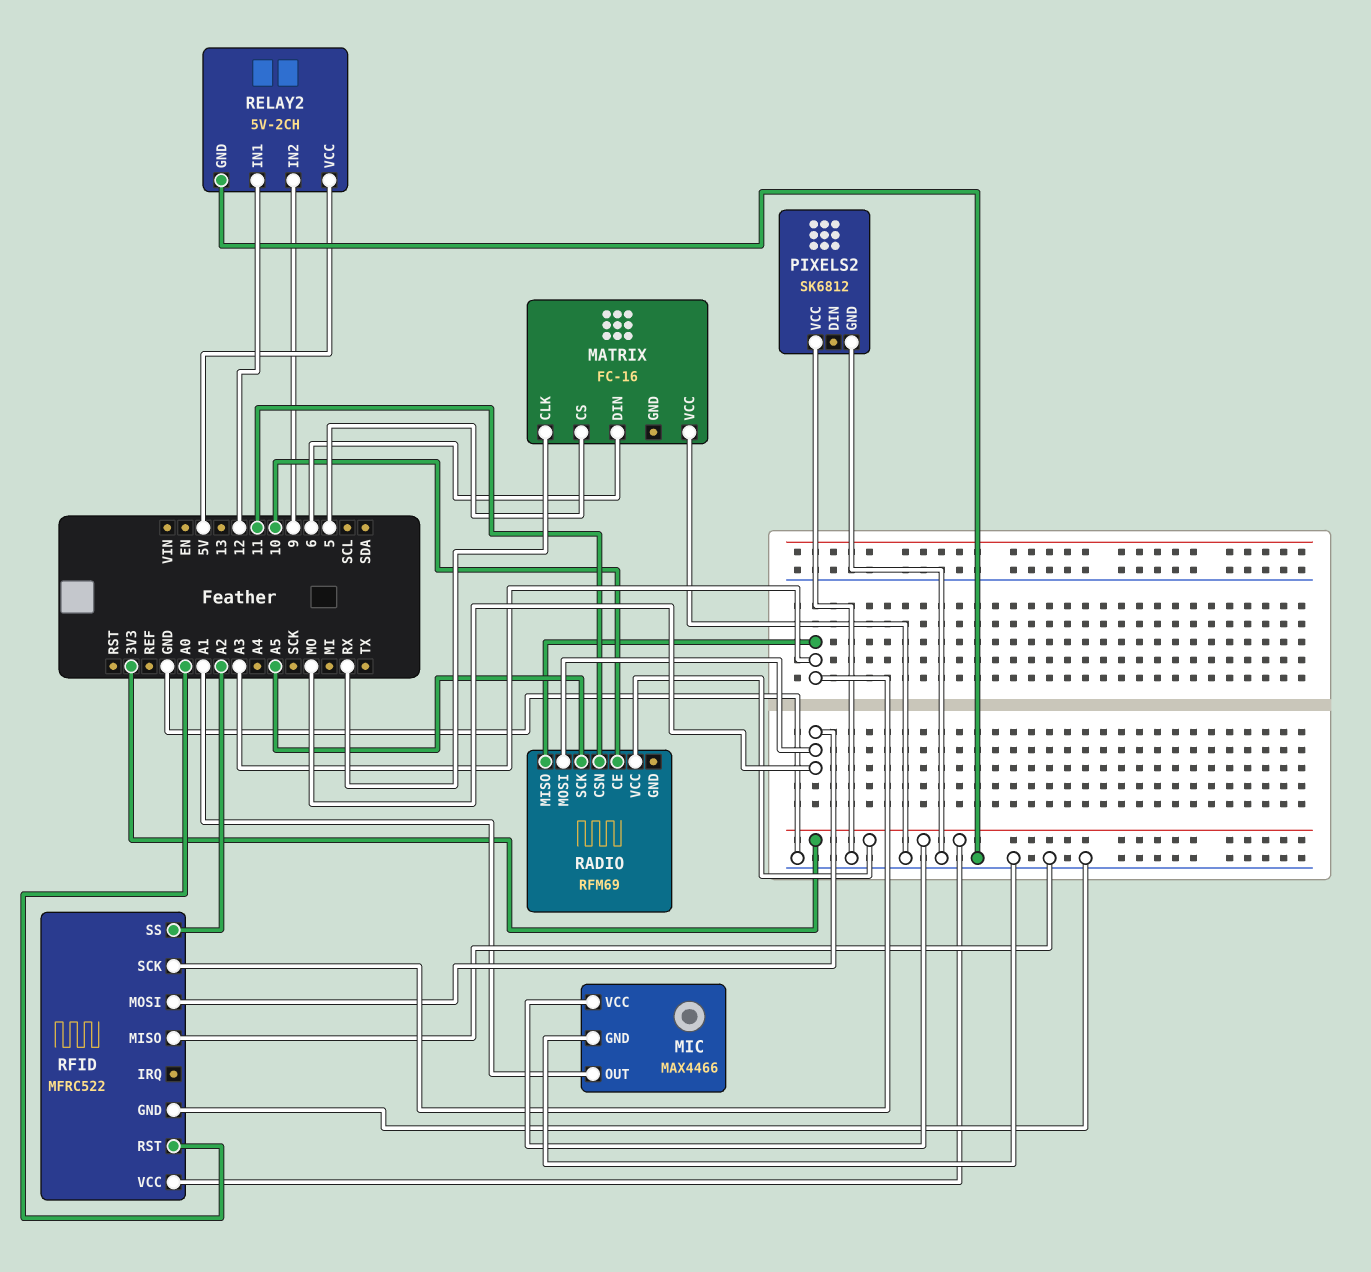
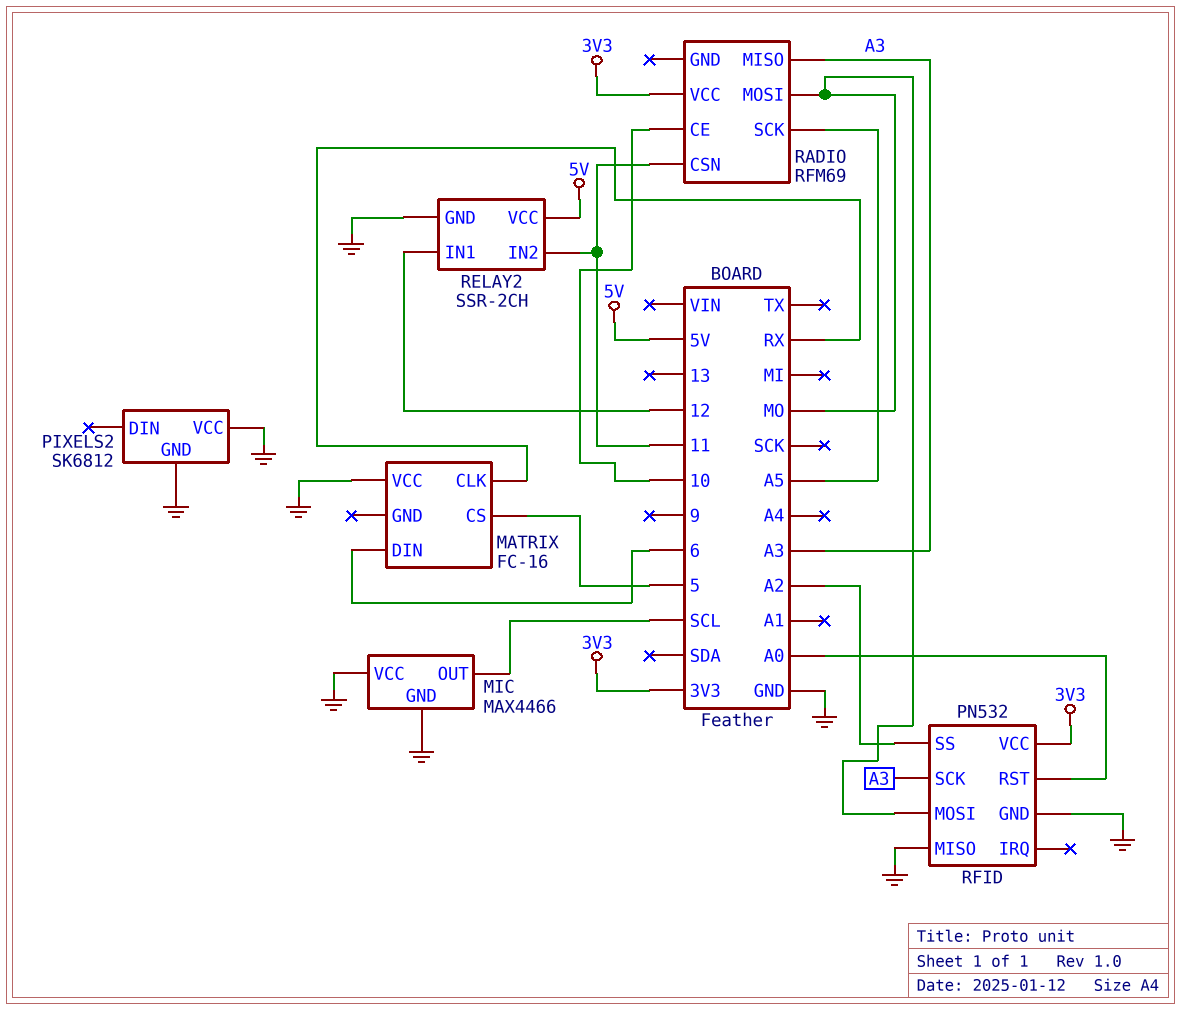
MIC pin OUT: A1 -> SCL
MIC pin VCC: 3V3 -> GND
RELAY2: 5V-2CH -> SSR-2CH
RELAY2 pin IN2: 9 -> 11
RFID: MFRC522 -> PN532

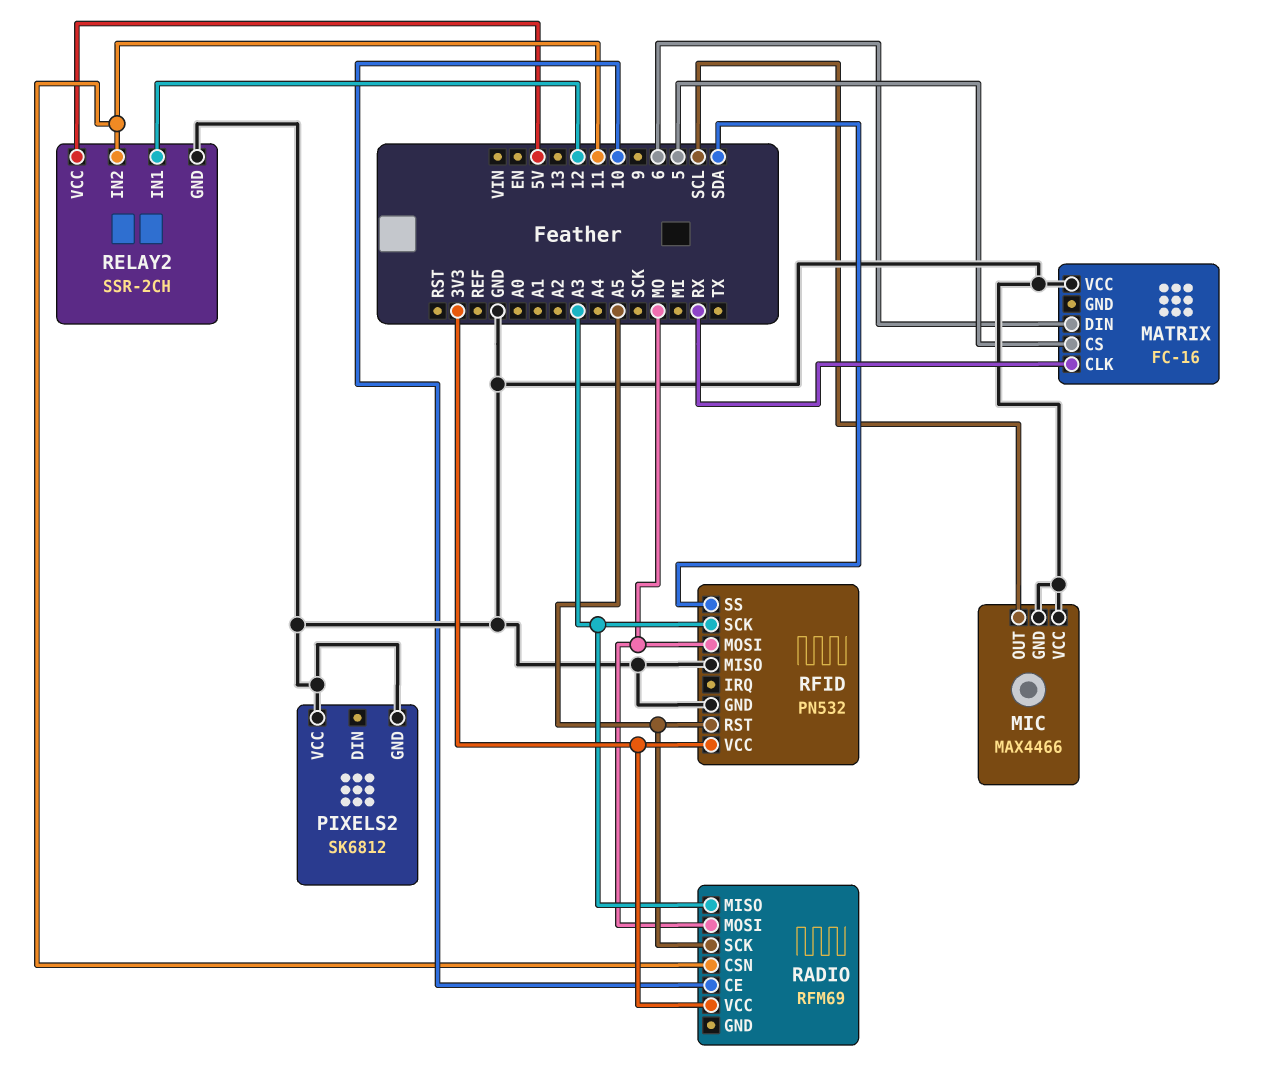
RFID pin RST: A0 -> A5
RFID pin SS: A2 -> SDA

